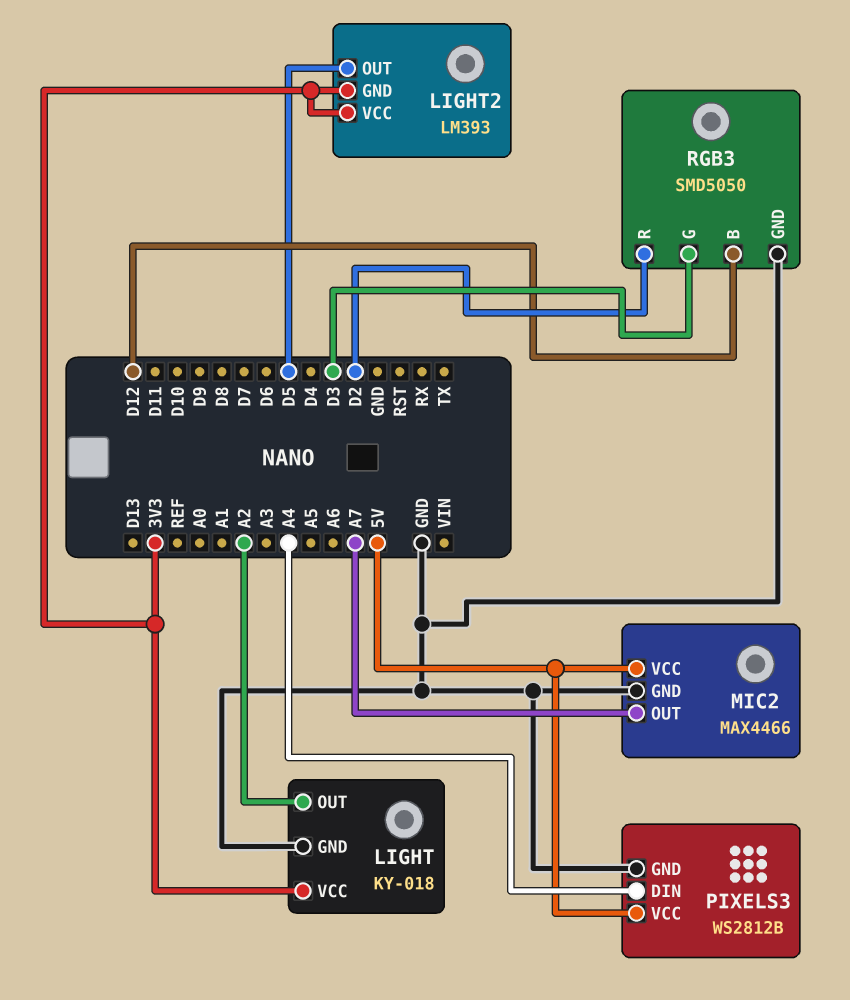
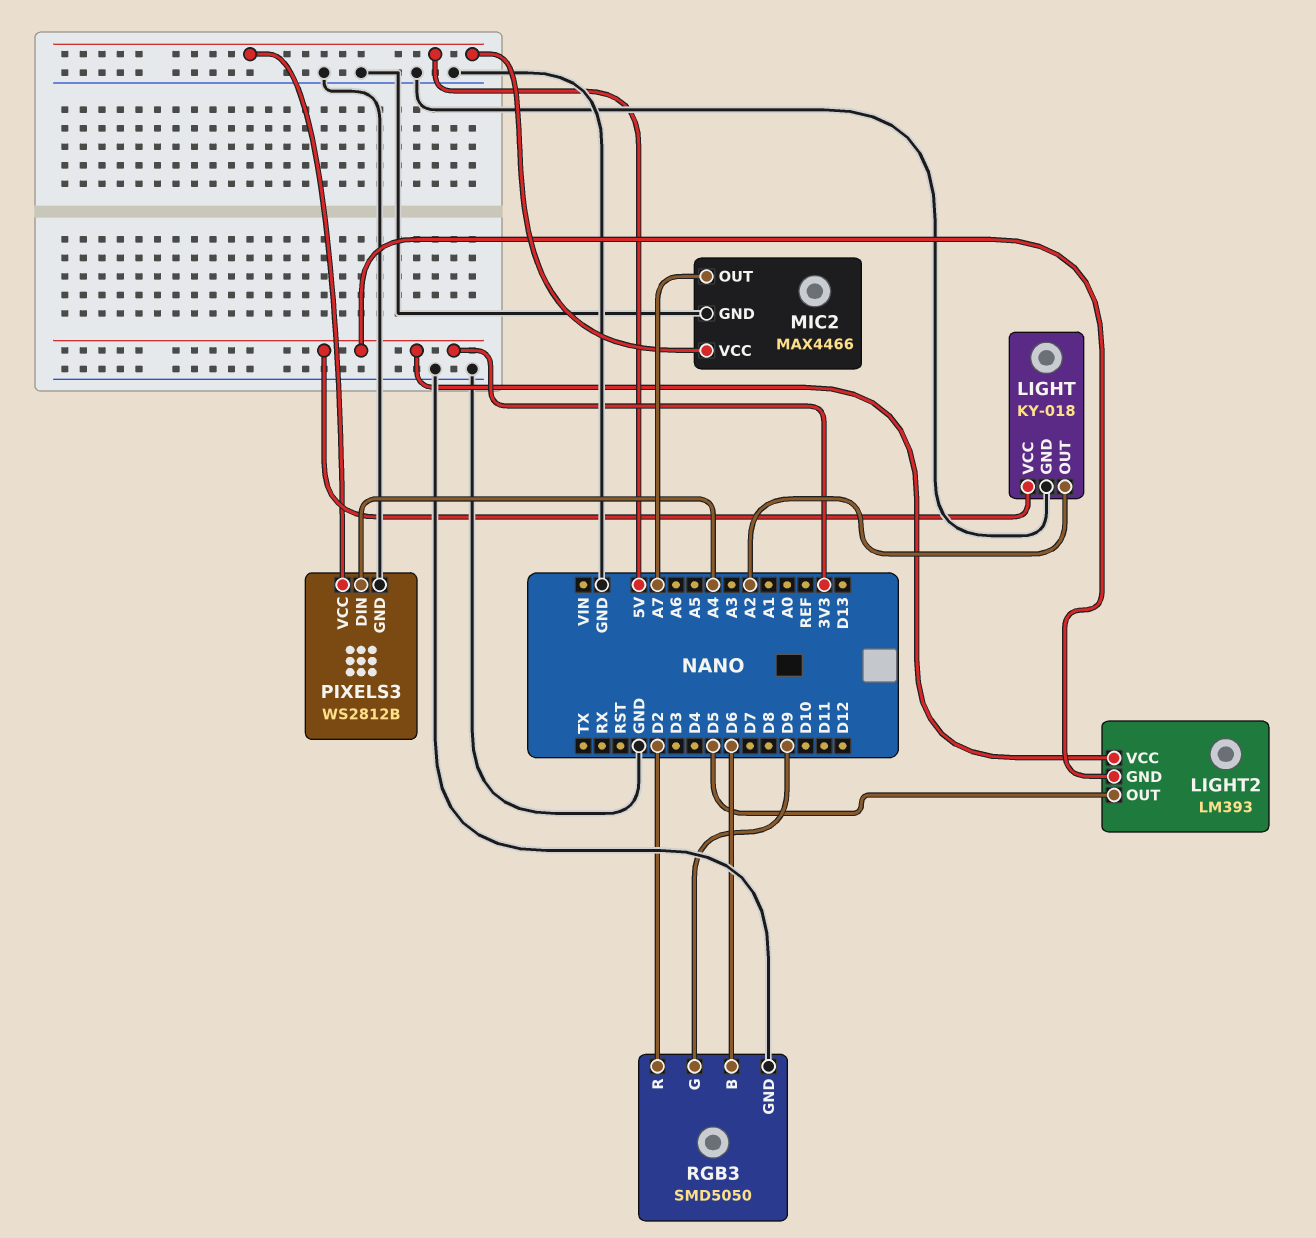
RGB3 pin B: D12 -> D6
RGB3 pin G: D3 -> D9

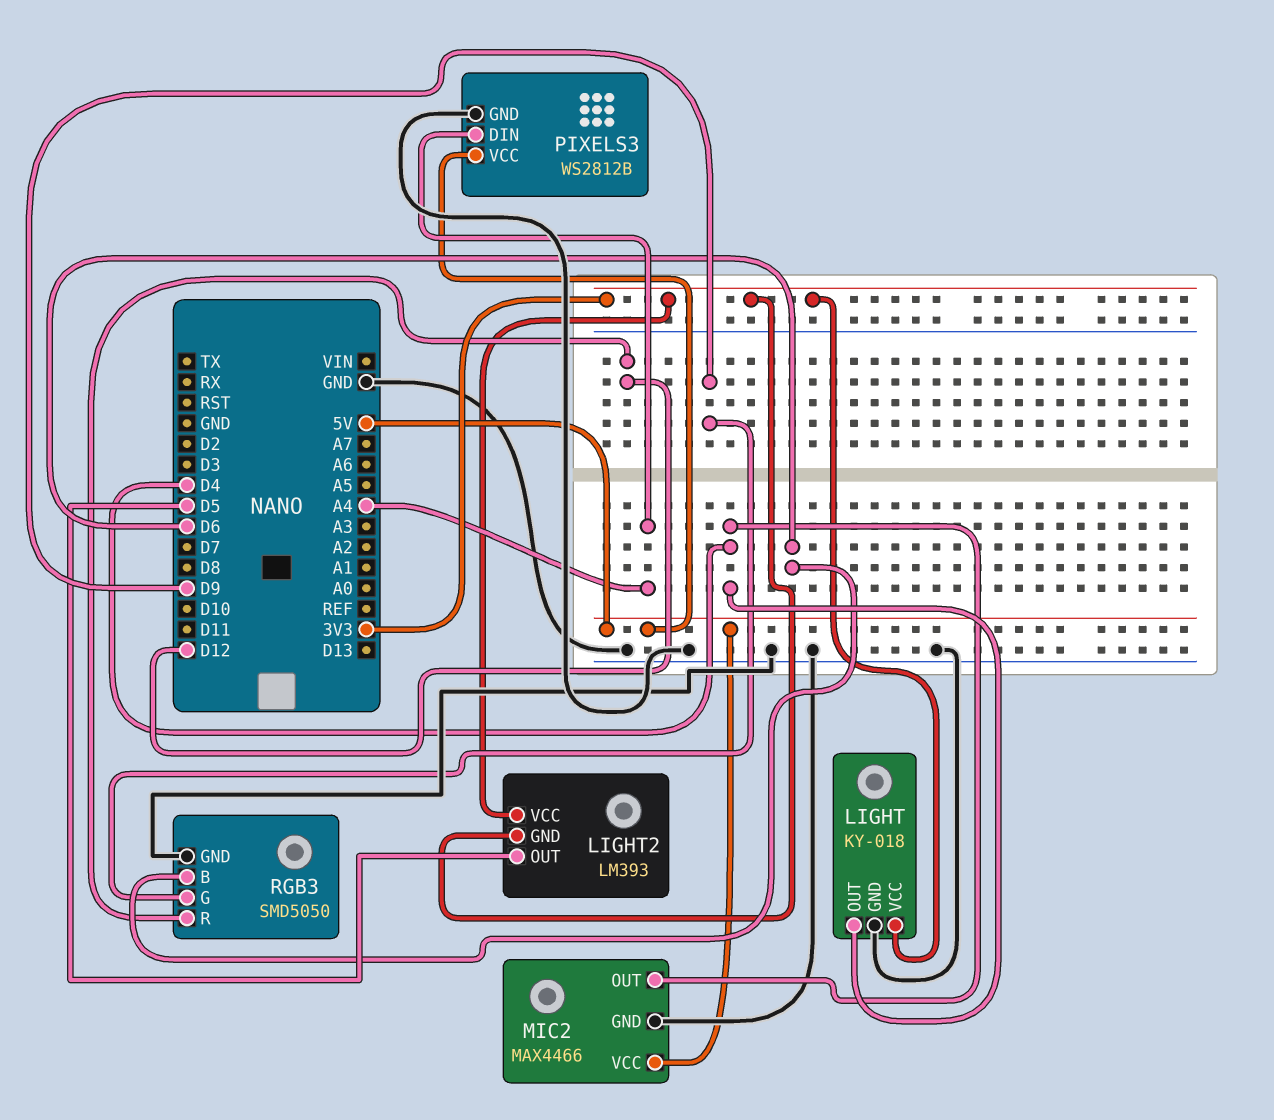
LIGHT pin OUT: A2 -> D4
MIC2 pin OUT: A7 -> D4
RGB3 pin R: D2 -> D12

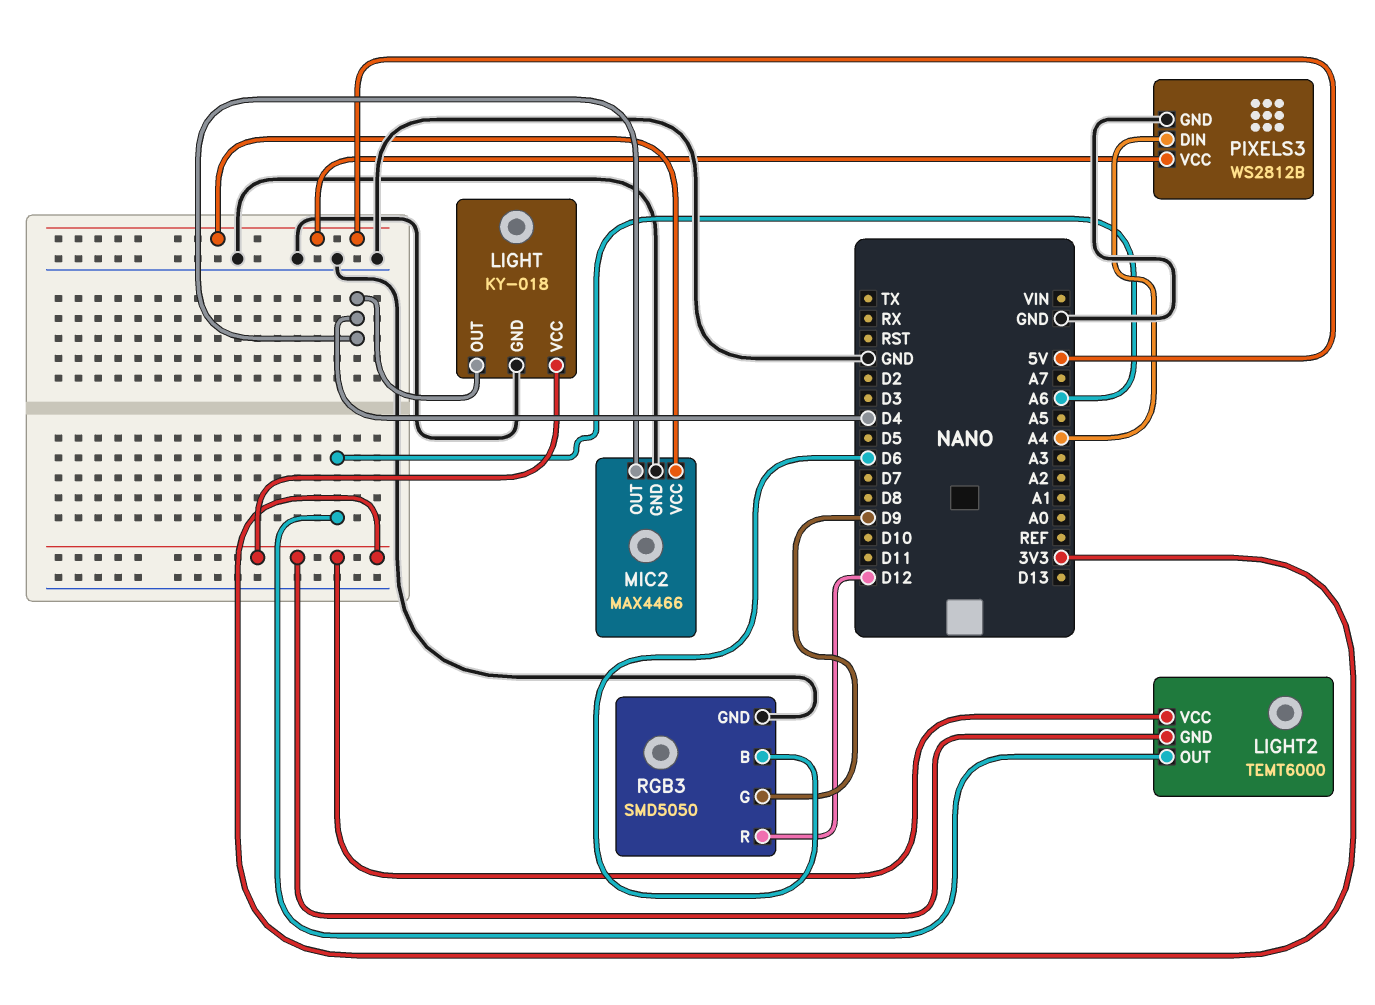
LIGHT2: LM393 -> TEMT6000
LIGHT2 pin OUT: D5 -> A6

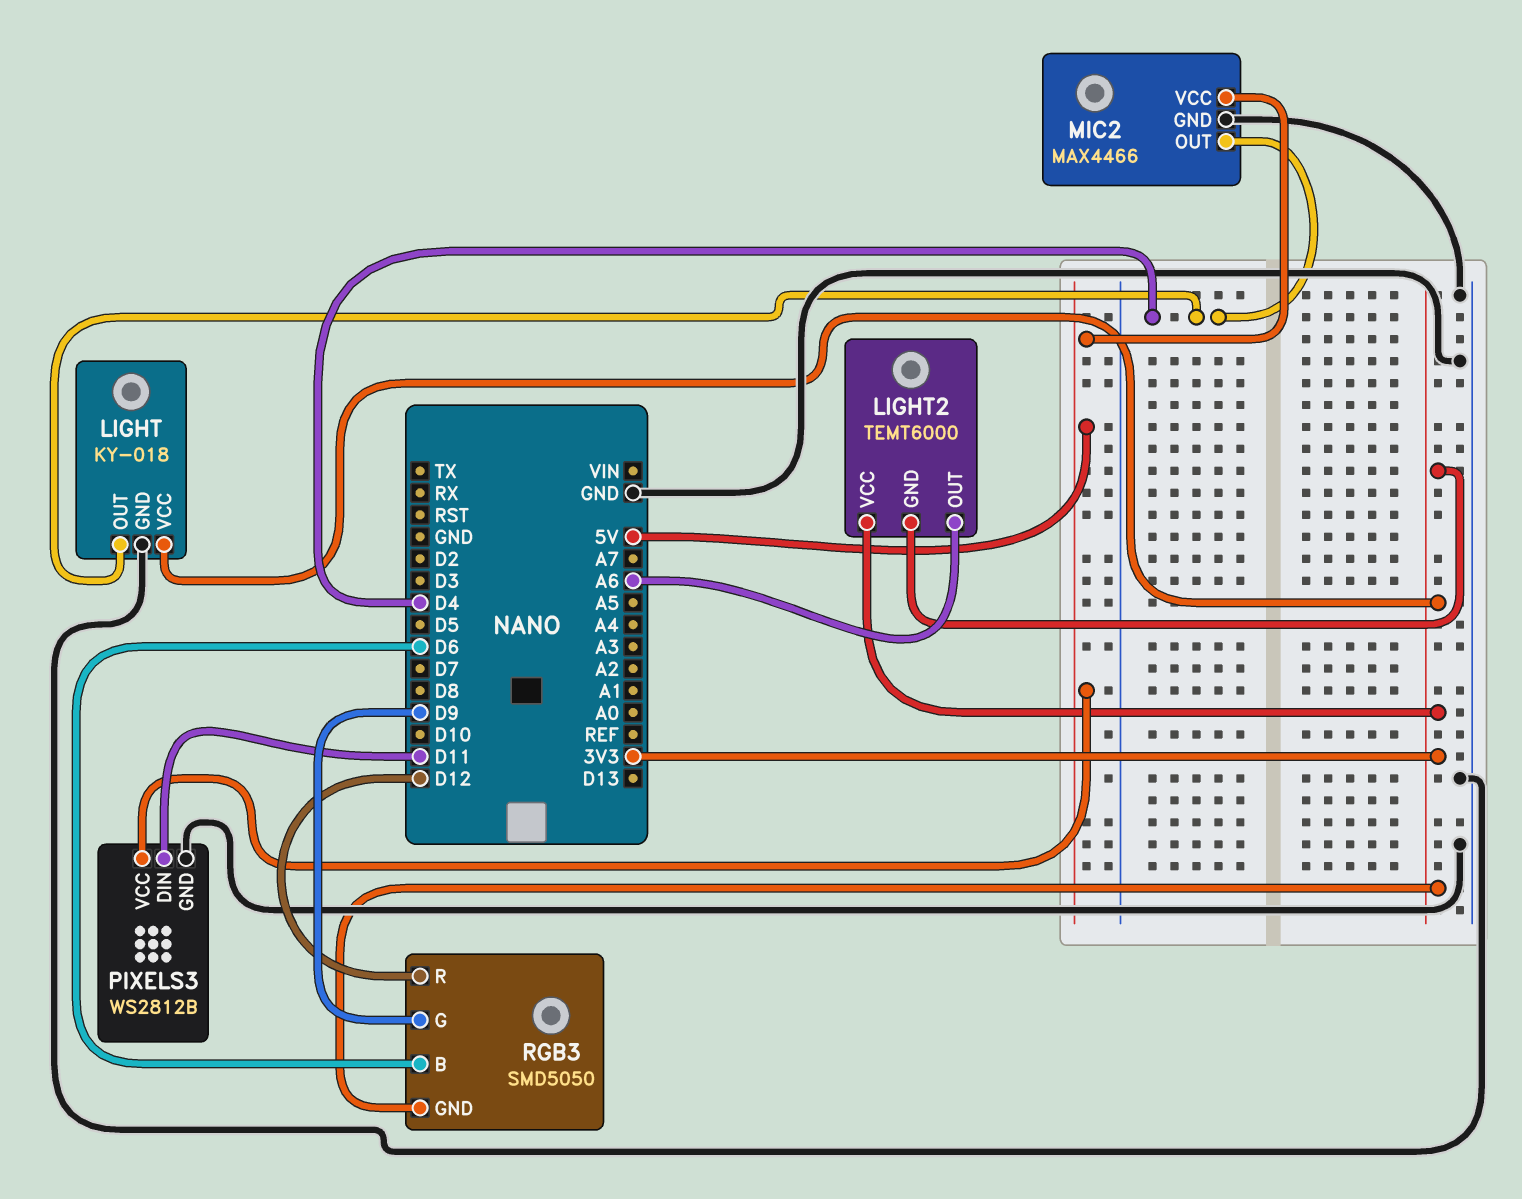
PIXELS3 pin DIN: A4 -> D11
RGB3 pin GND: GND -> 3V3

